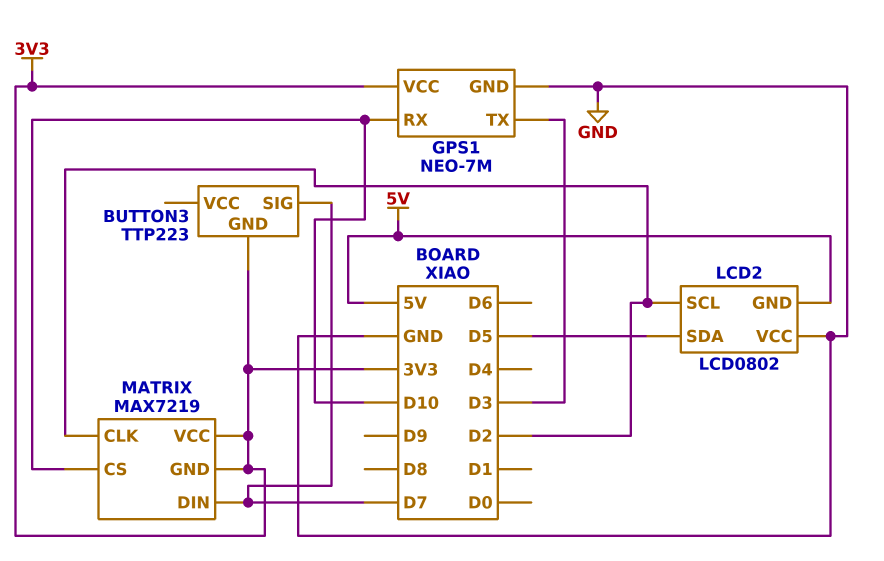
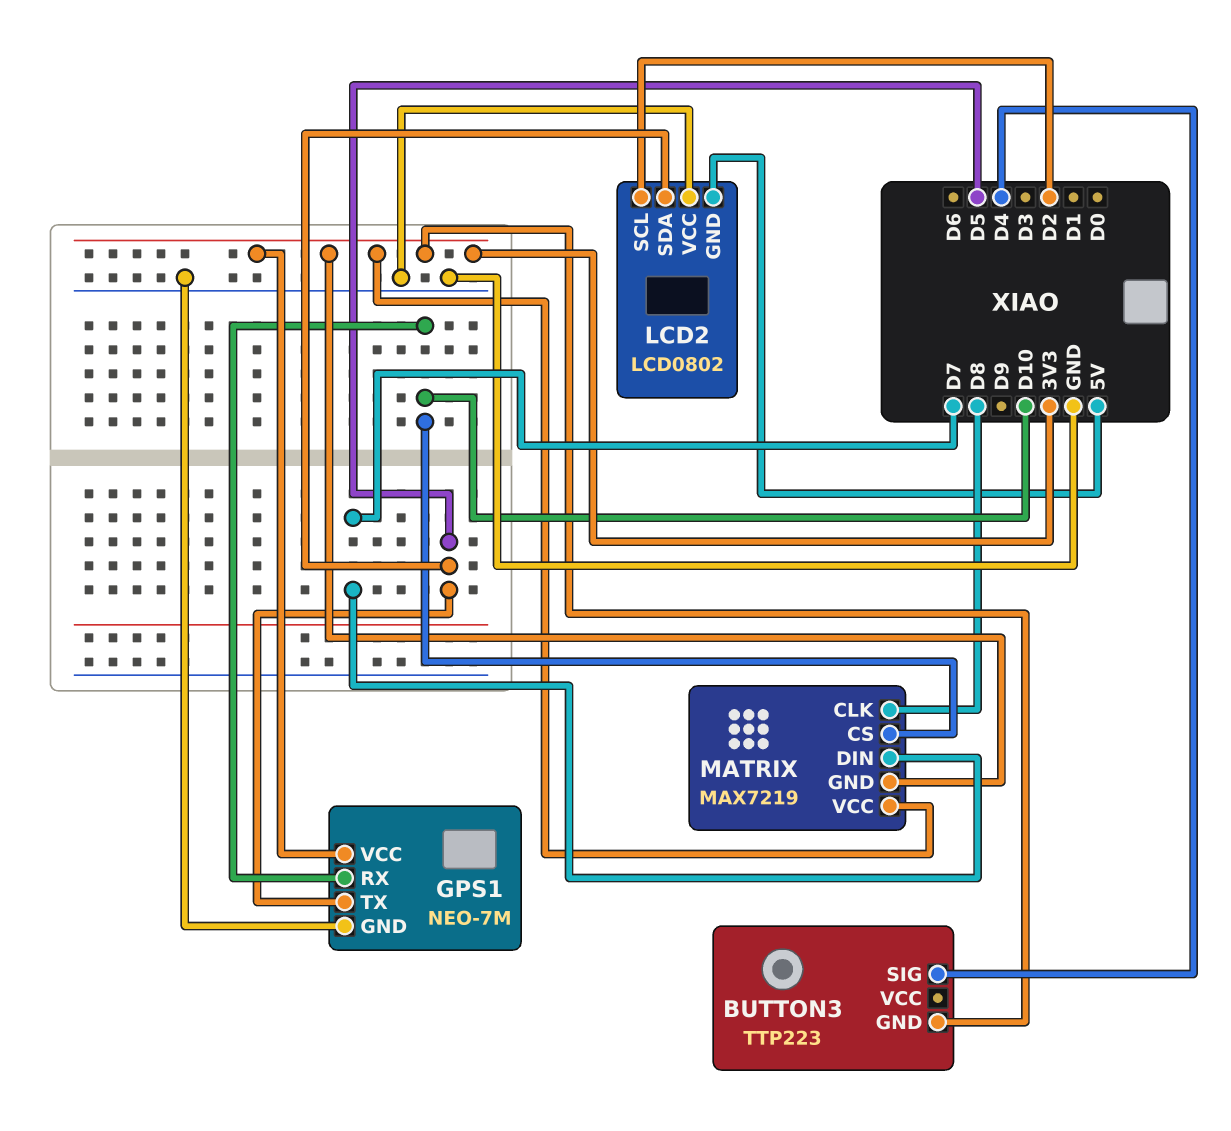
BUTTON3 pin SIG: D7 -> D4
GPS1 pin TX: D3 -> D5
MATRIX pin CLK: D2 -> D8

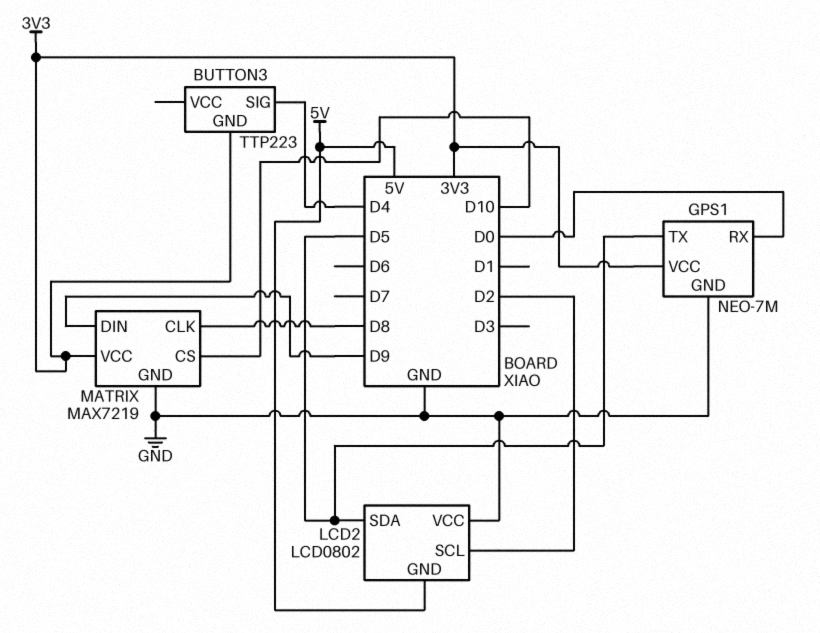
GPS1 pin RX: D10 -> D0
MATRIX pin DIN: D7 -> D9
MATRIX pin GND: 3V3 -> GND

